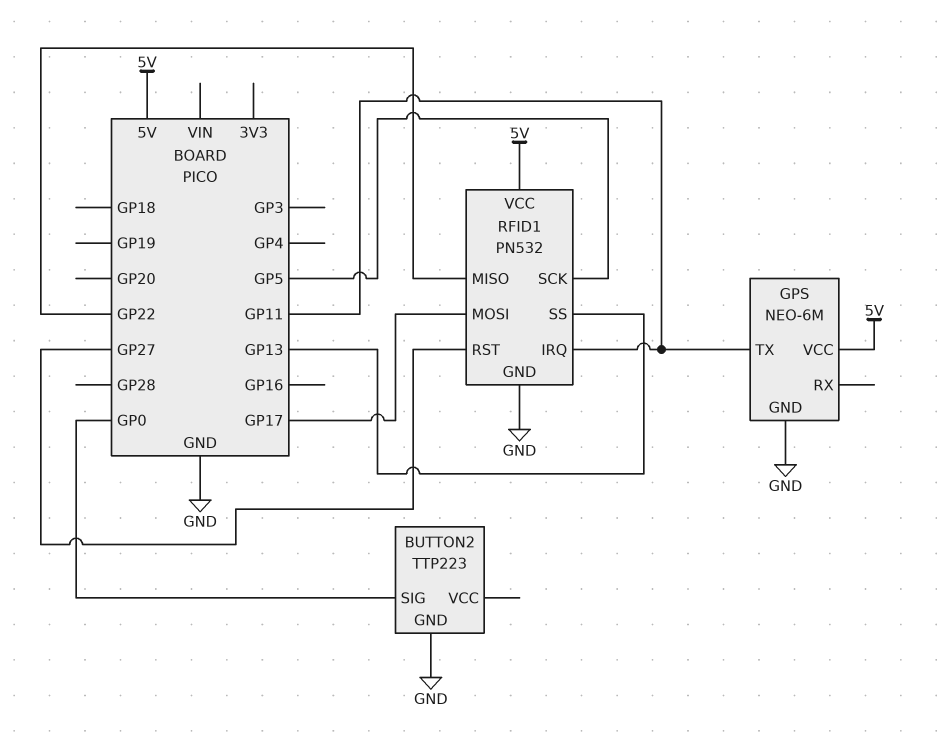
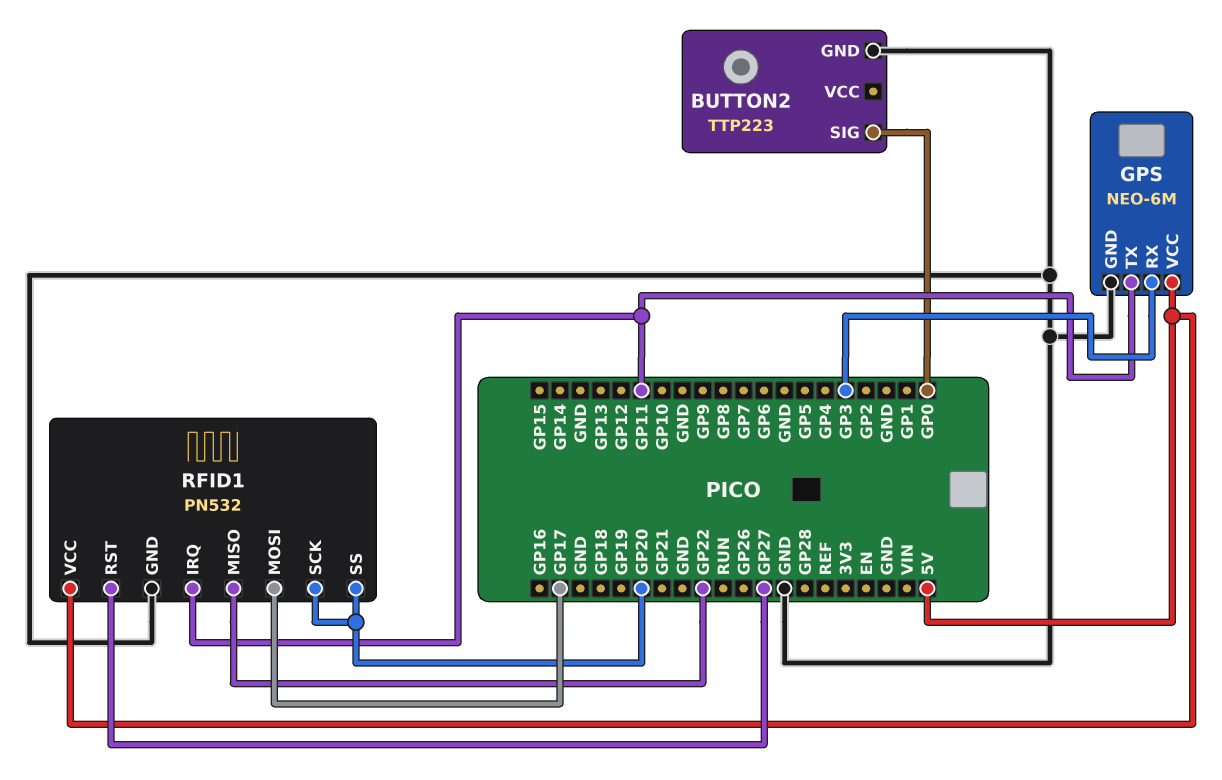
GPS pin RX: none -> GP3
RFID1 pin SCK: GP5 -> GP20
RFID1 pin SS: GP13 -> GP20

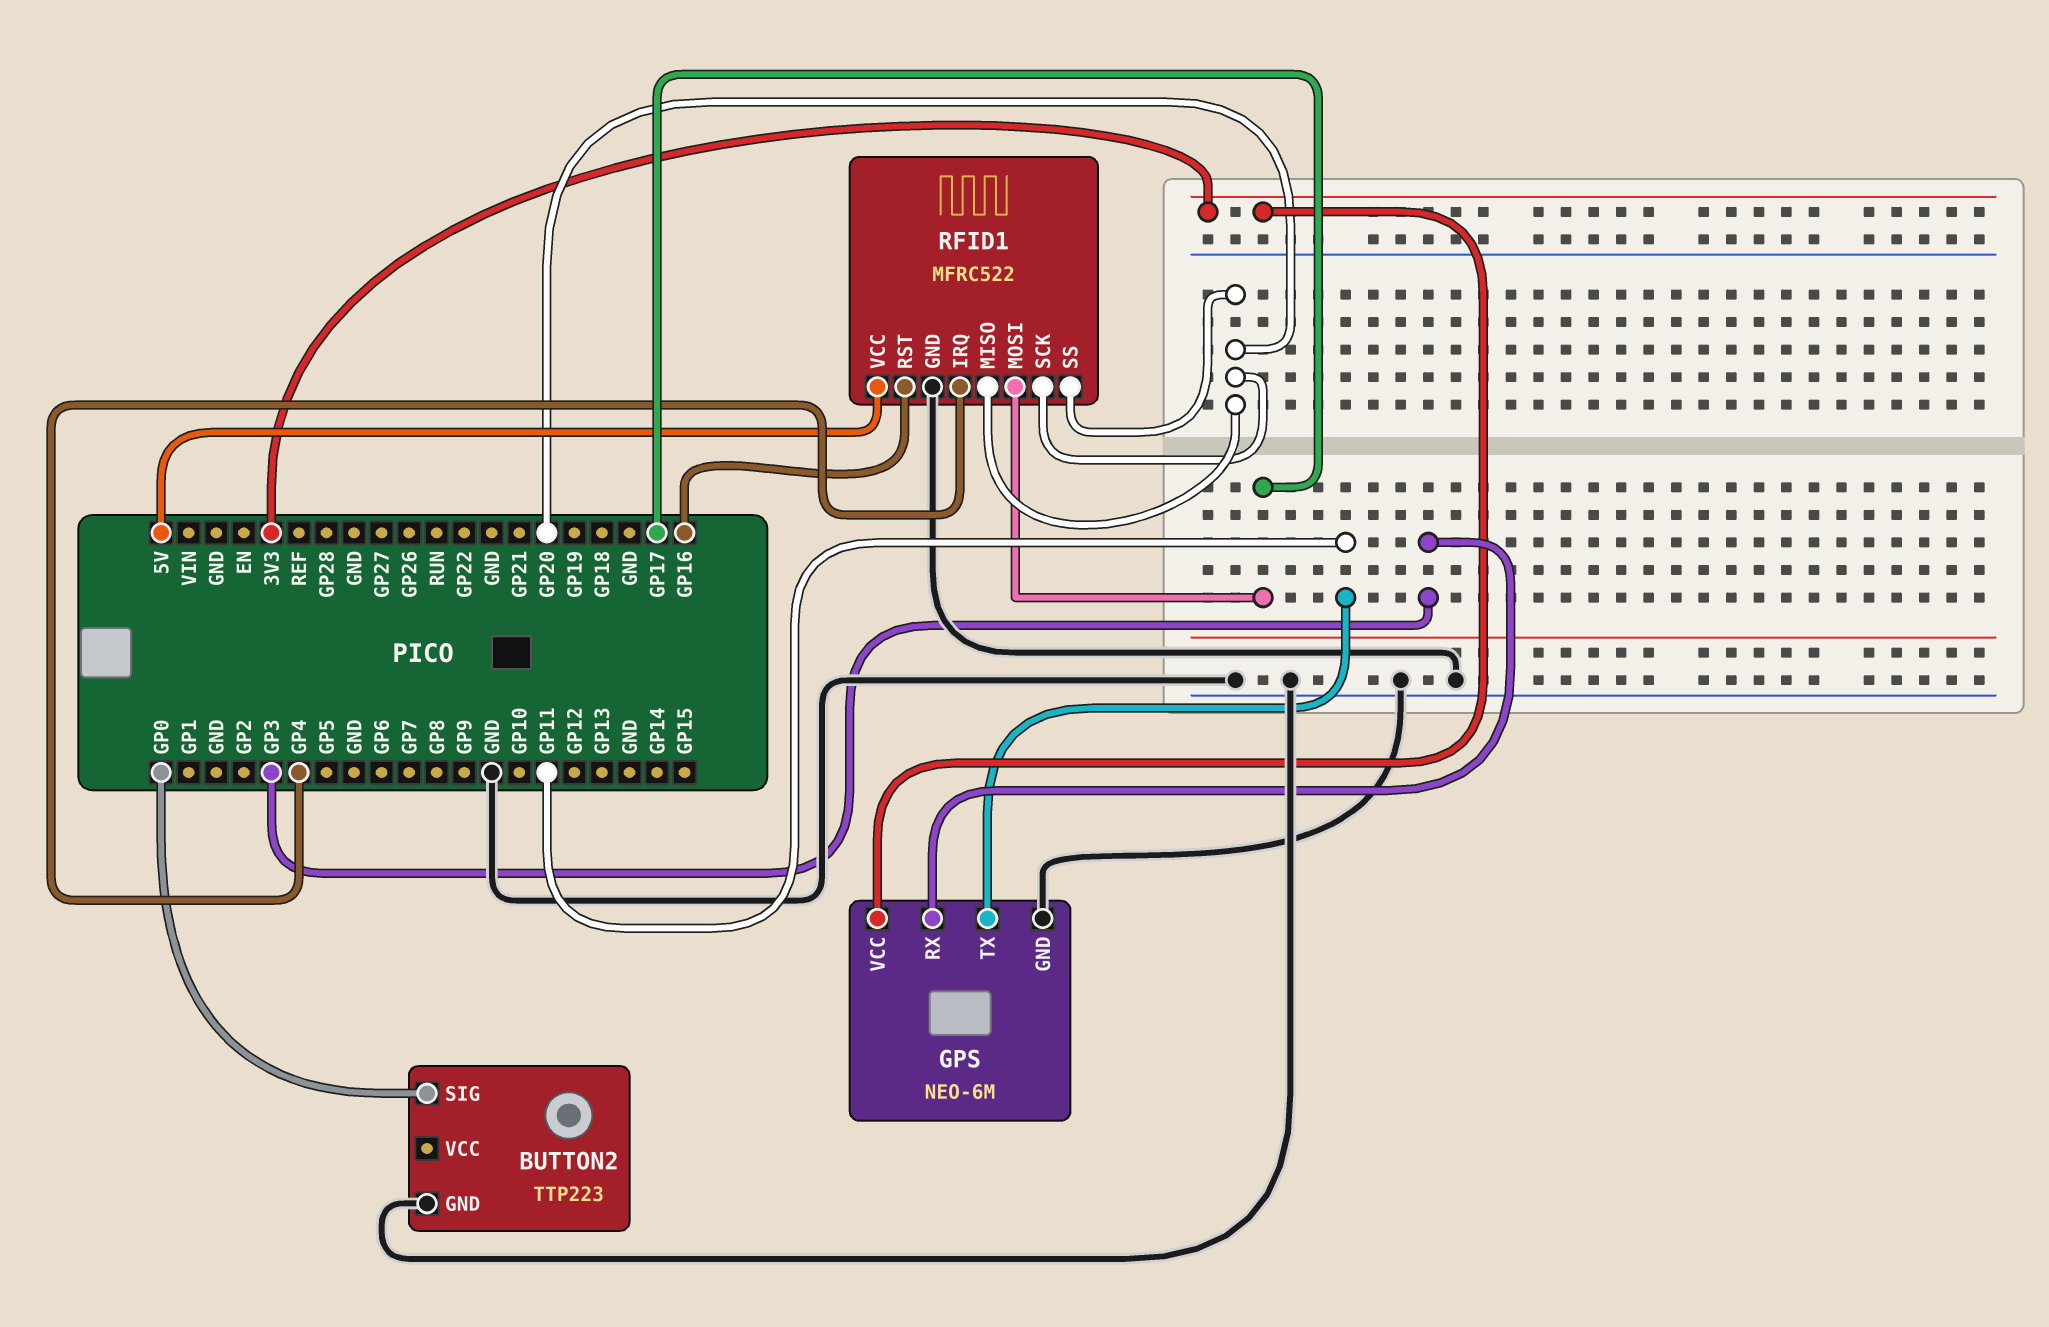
GPS pin VCC: 5V -> 3V3
RFID1: PN532 -> MFRC522
RFID1 pin IRQ: GP11 -> GP4
RFID1 pin MISO: GP22 -> GP20
RFID1 pin RST: GP27 -> GP16

